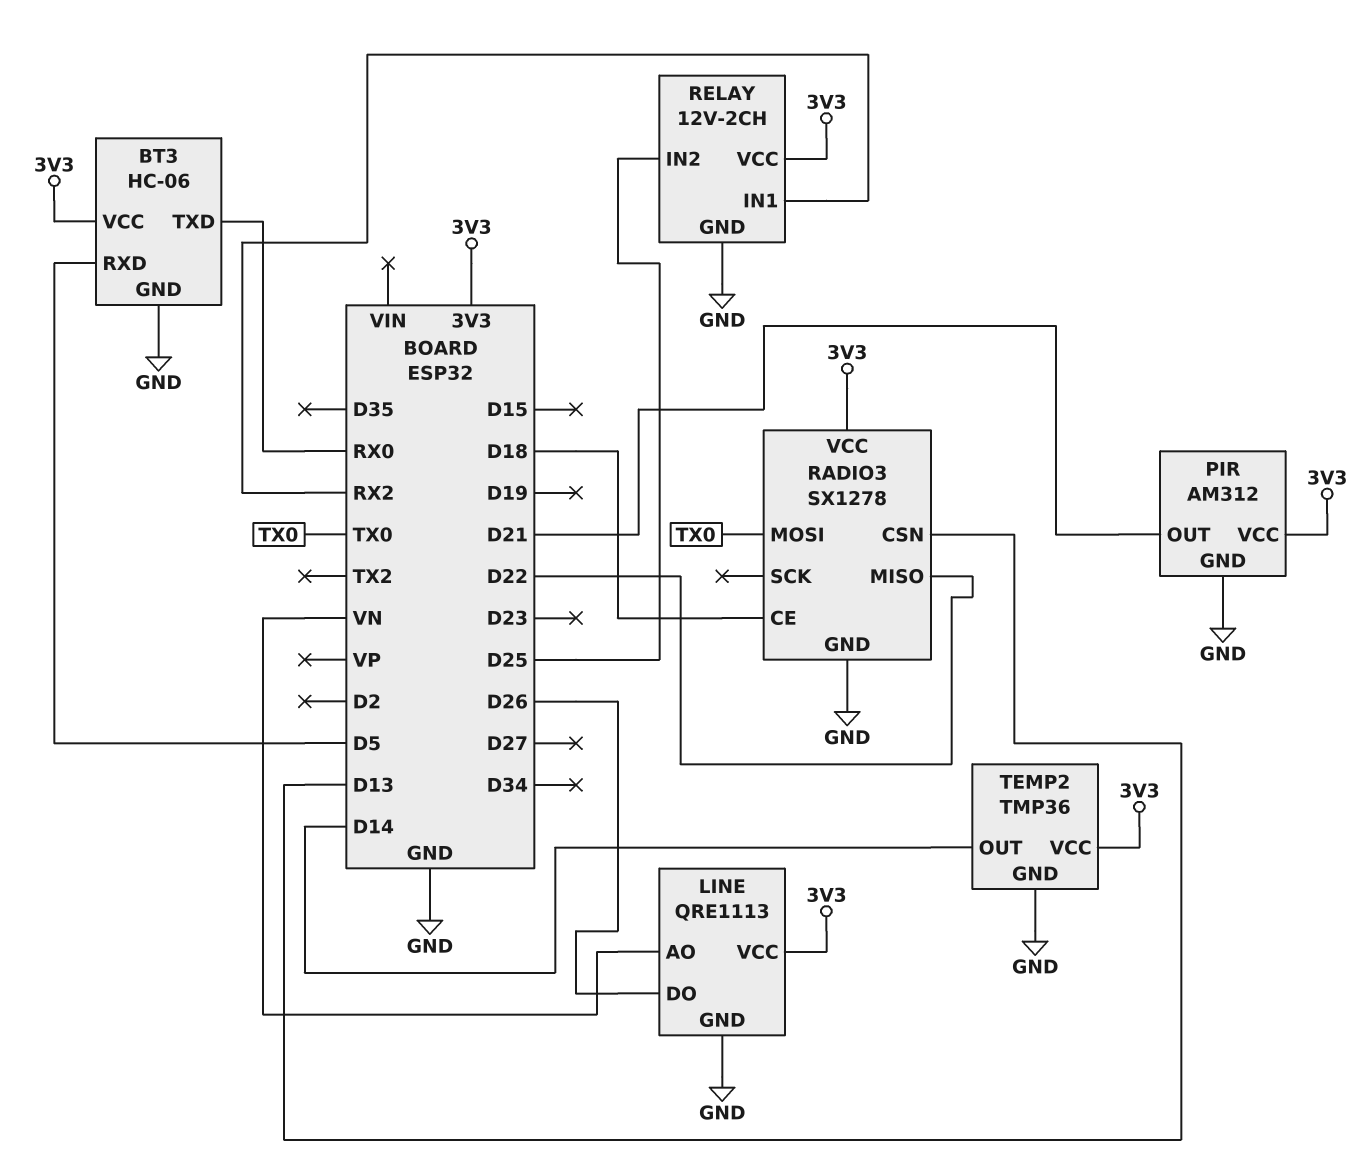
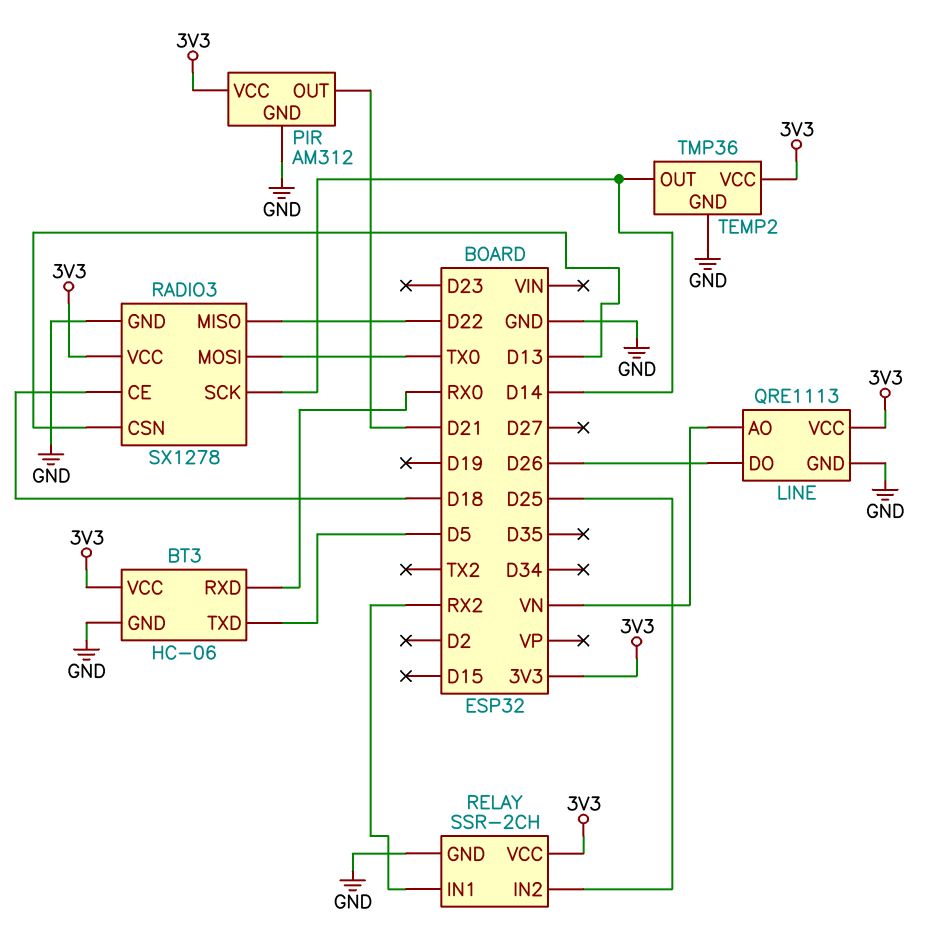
BT3 pin RXD: D5 -> RX0
BT3 pin TXD: RX0 -> D5
RADIO3 pin SCK: none -> D14
RELAY: 12V-2CH -> SSR-2CH

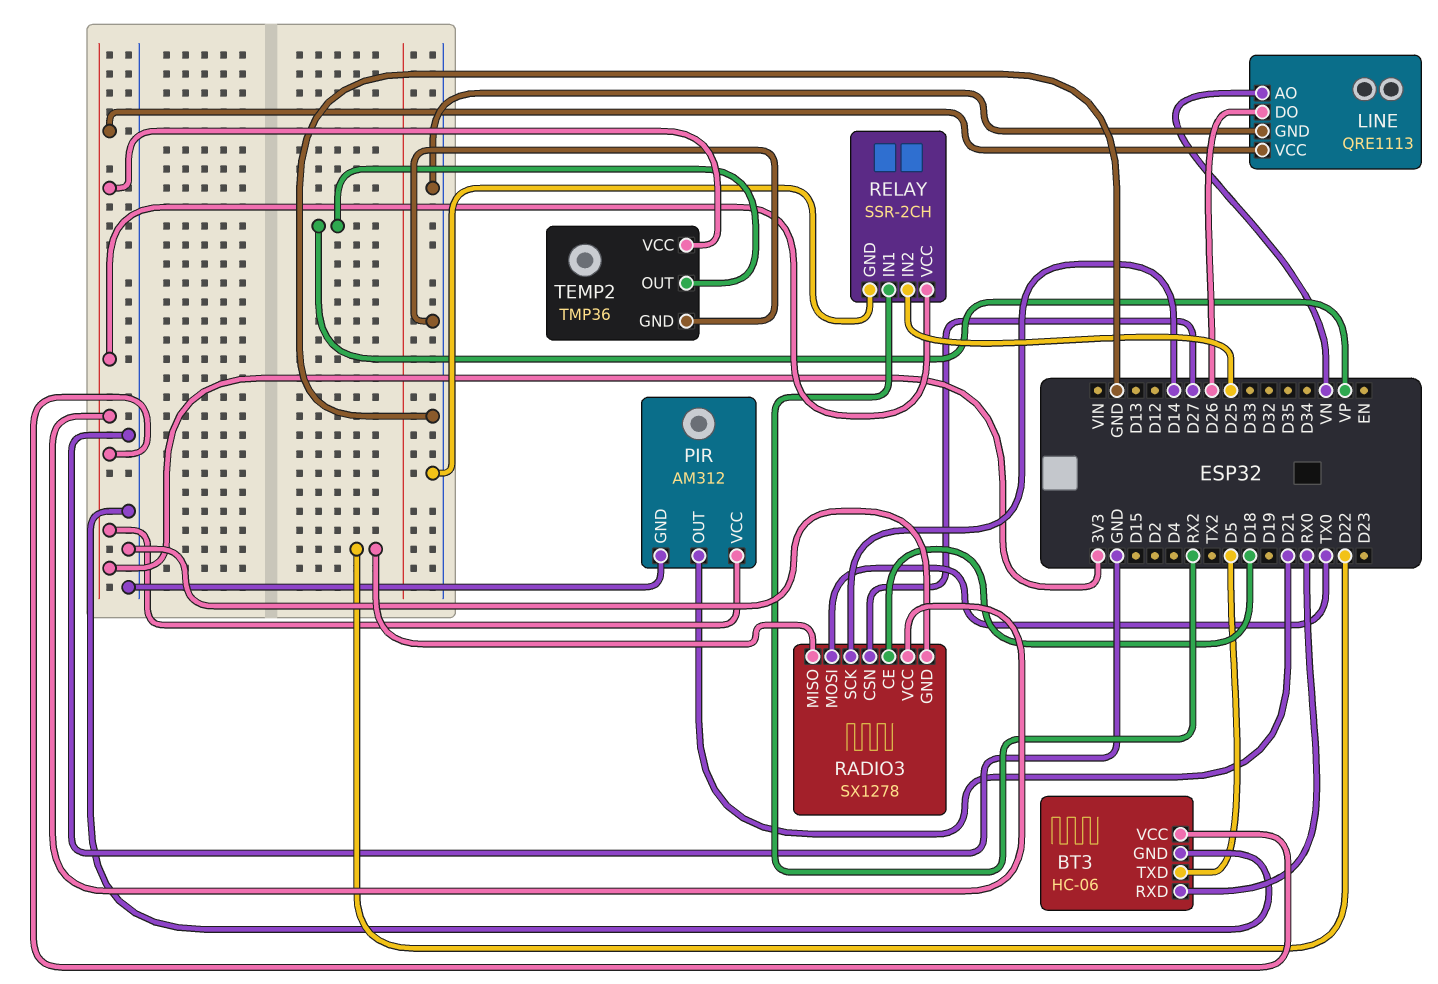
RADIO3 pin CSN: D13 -> D27
TEMP2 pin OUT: D14 -> VP

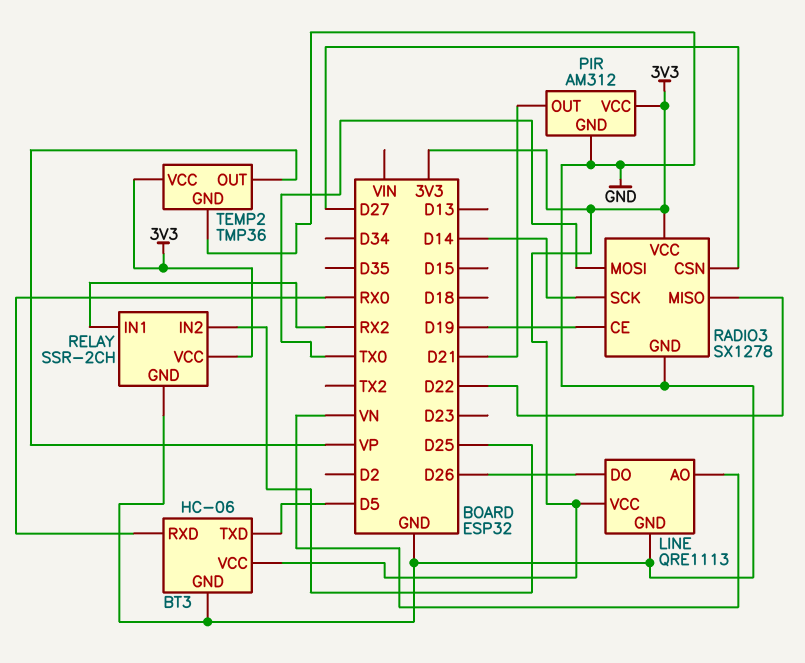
RADIO3 pin CE: D18 -> D19

